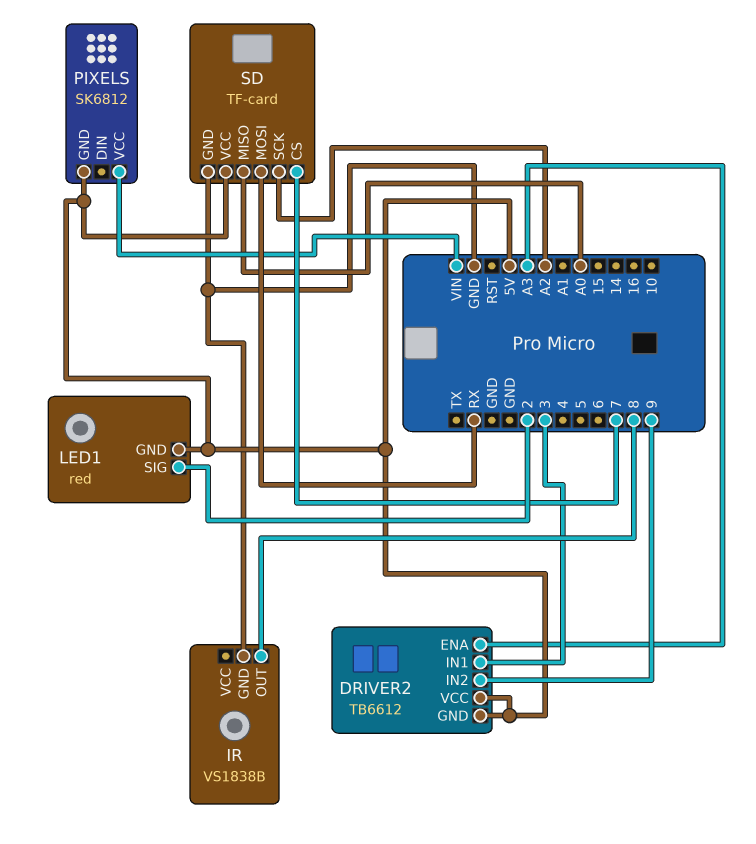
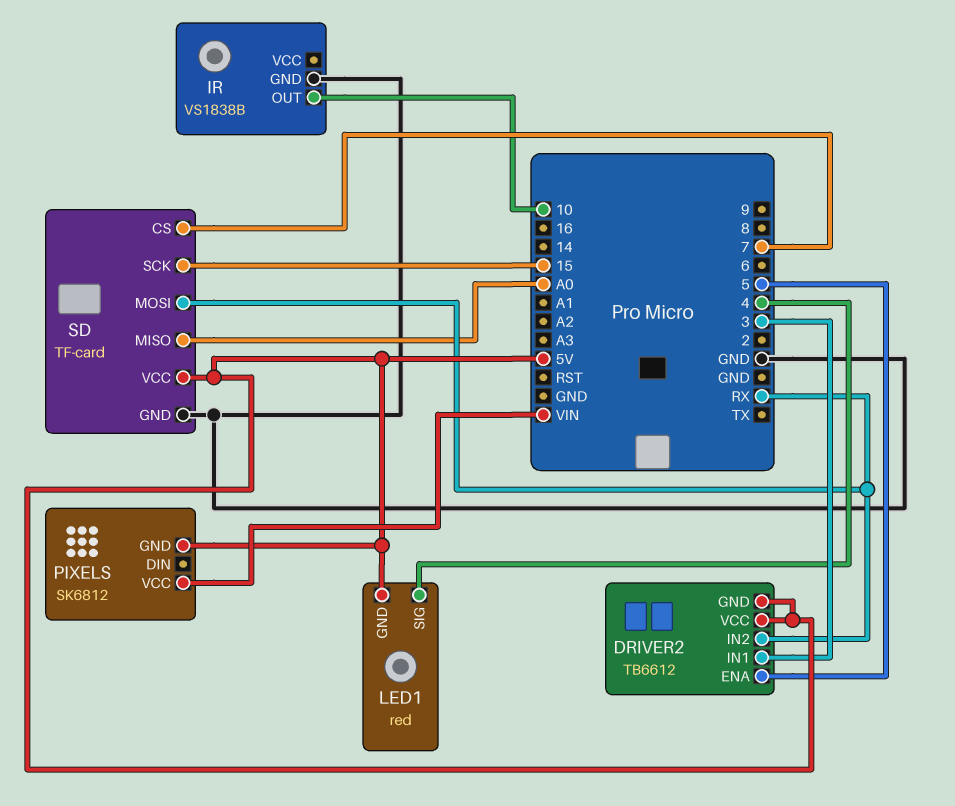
DRIVER2 pin ENA: A3 -> 5
DRIVER2 pin IN2: 9 -> RX
IR pin OUT: 8 -> 10
LED1 pin SIG: 2 -> 4
SD pin SCK: A2 -> 15

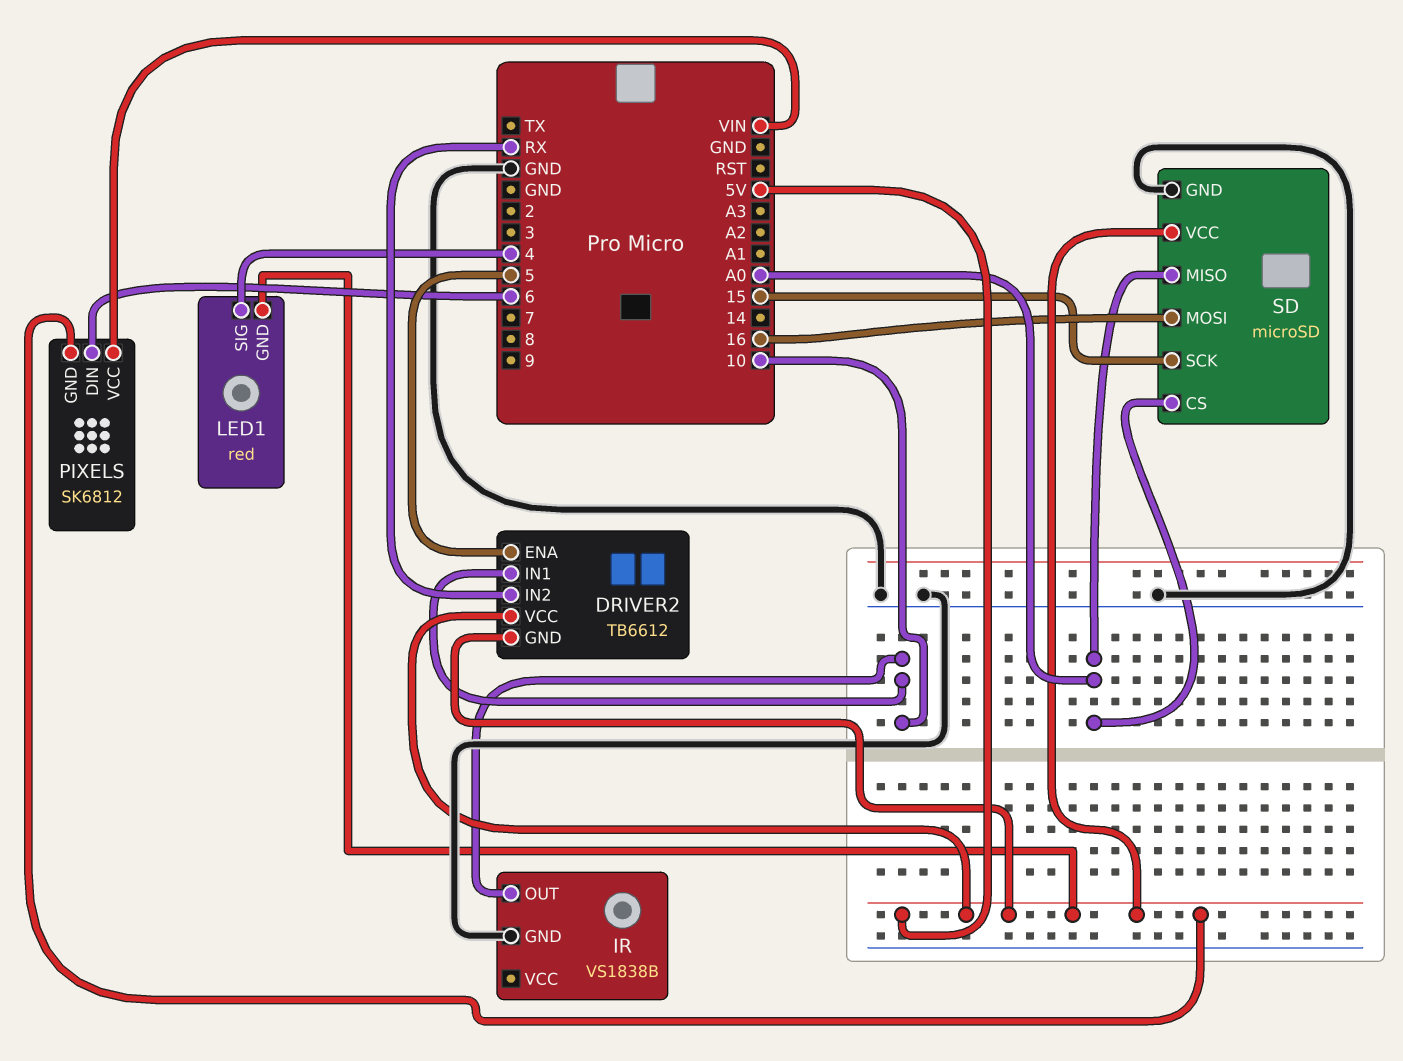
DRIVER2 pin IN1: 3 -> 10
PIXELS pin DIN: none -> 6
SD: TF-card -> microSD
SD pin CS: 7 -> A0
SD pin MOSI: RX -> 16

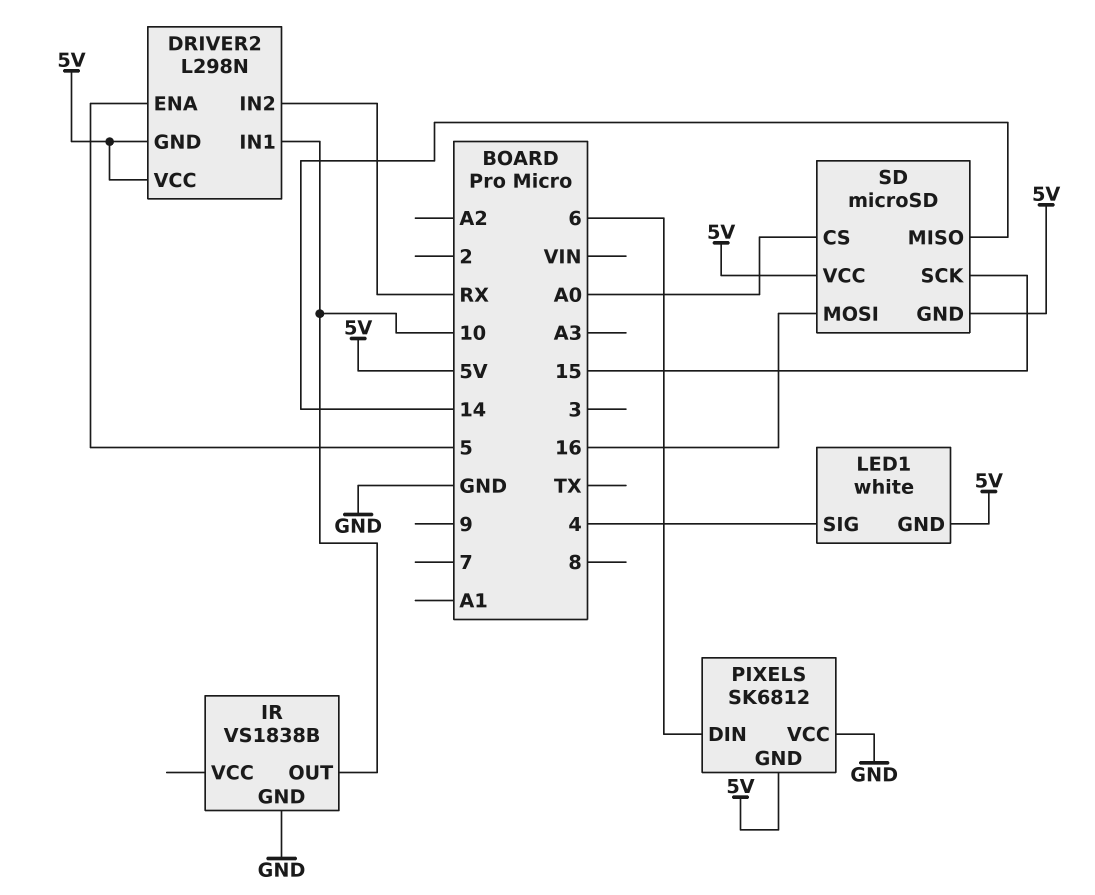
DRIVER2: TB6612 -> L298N
LED1: red -> white
PIXELS pin VCC: VIN -> GND
SD pin GND: GND -> 5V
SD pin MISO: A0 -> 14

